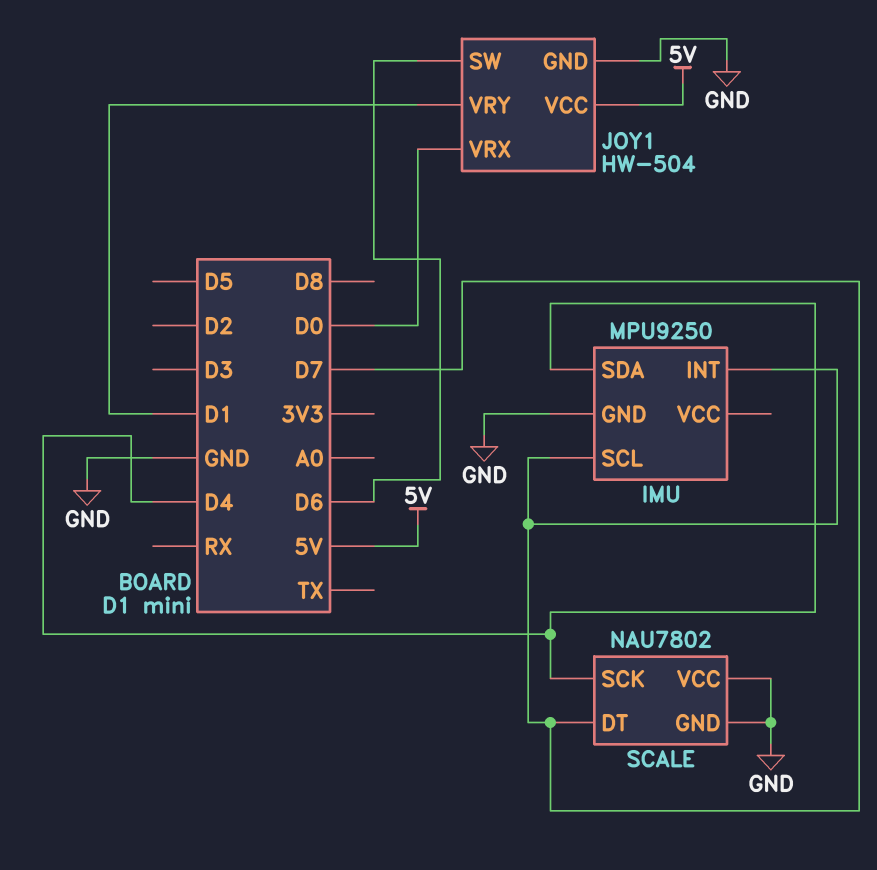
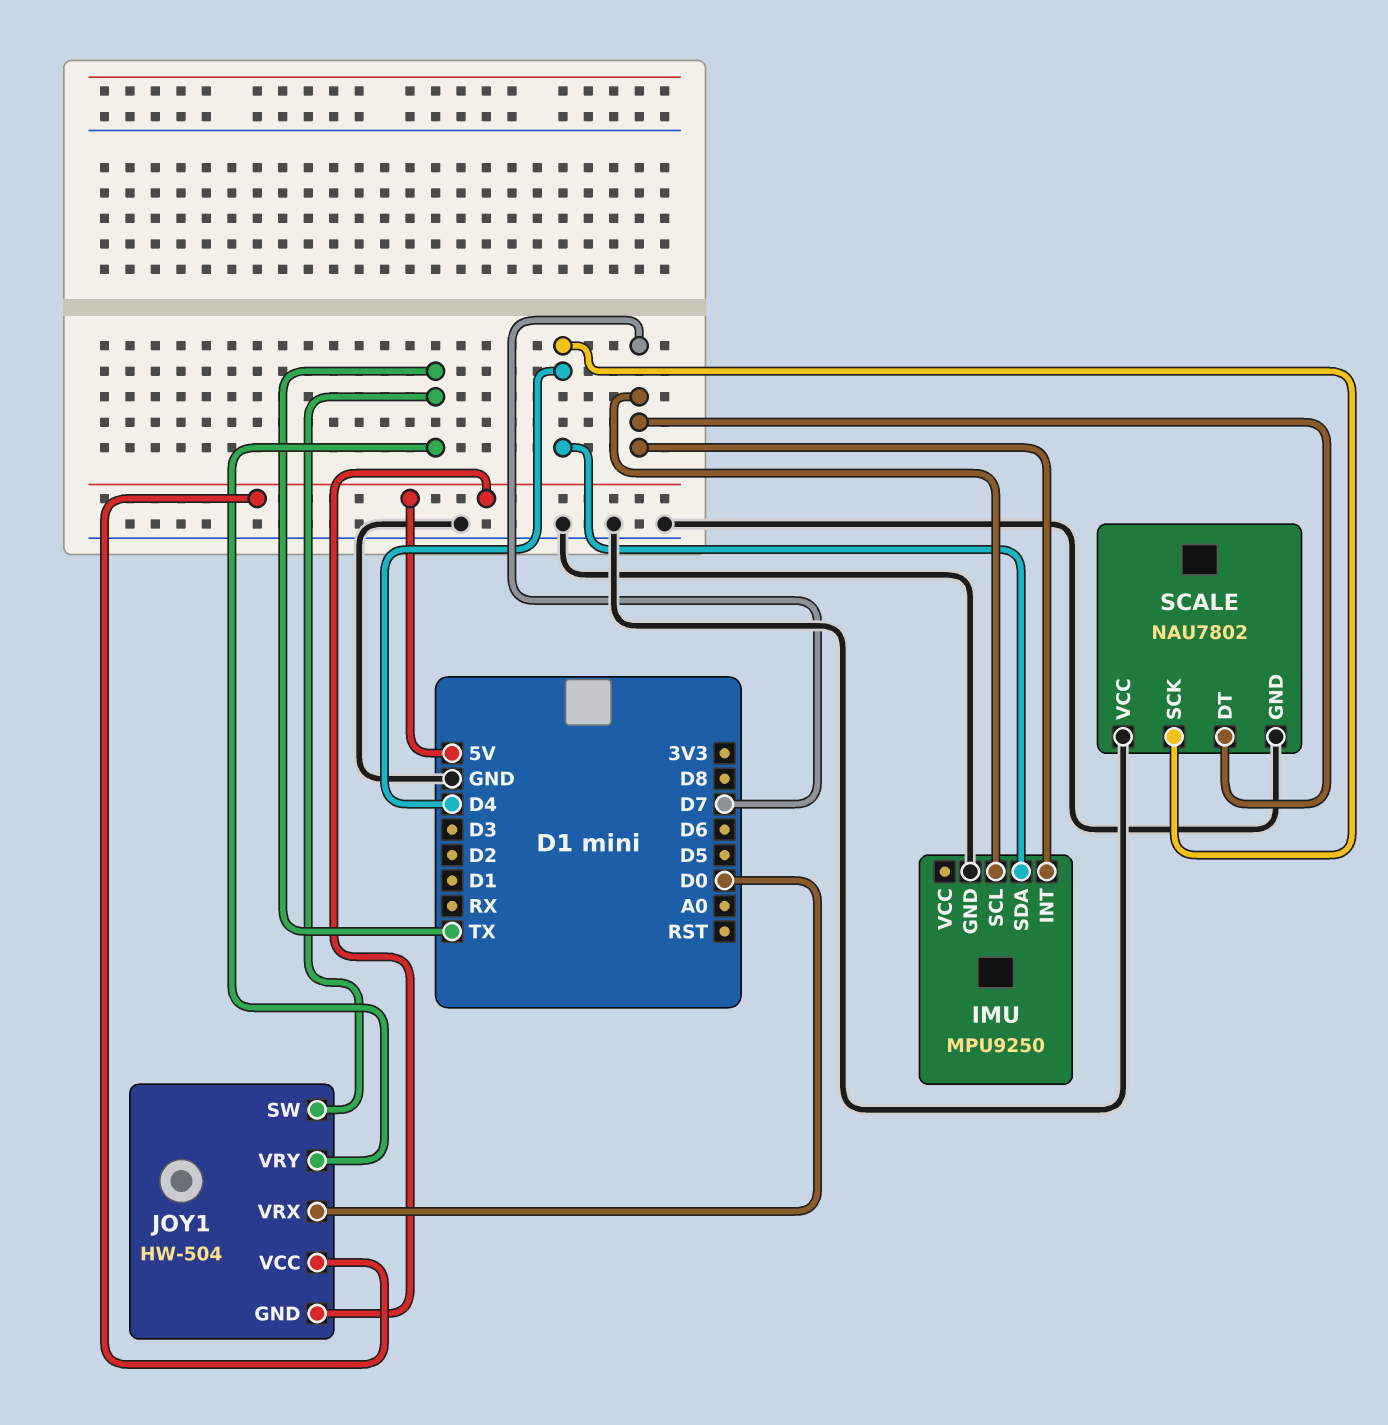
JOY1 pin GND: GND -> 5V
JOY1 pin SW: D6 -> TX
JOY1 pin VRY: D1 -> TX

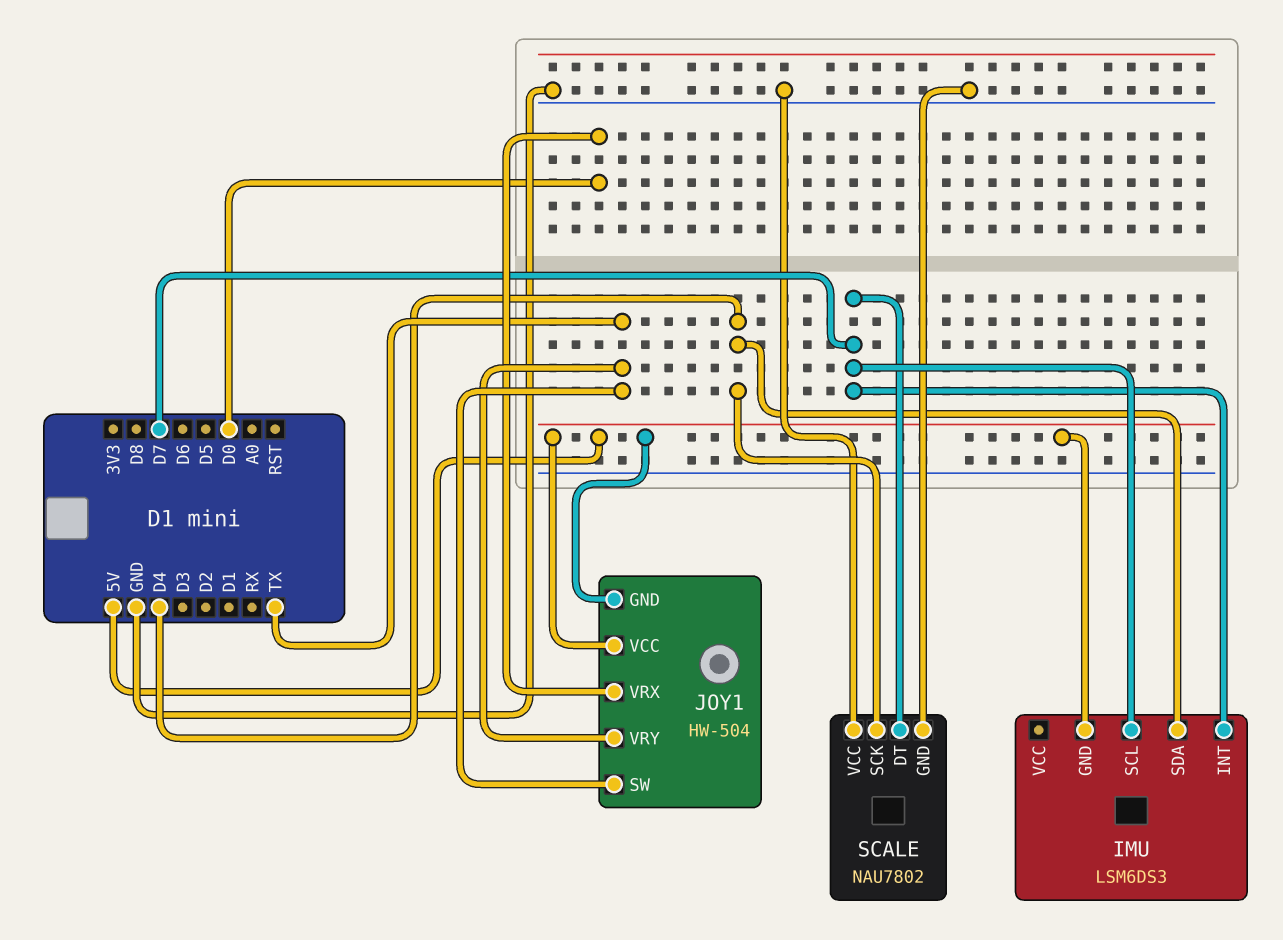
IMU: MPU9250 -> LSM6DS3
IMU pin GND: GND -> 5V

